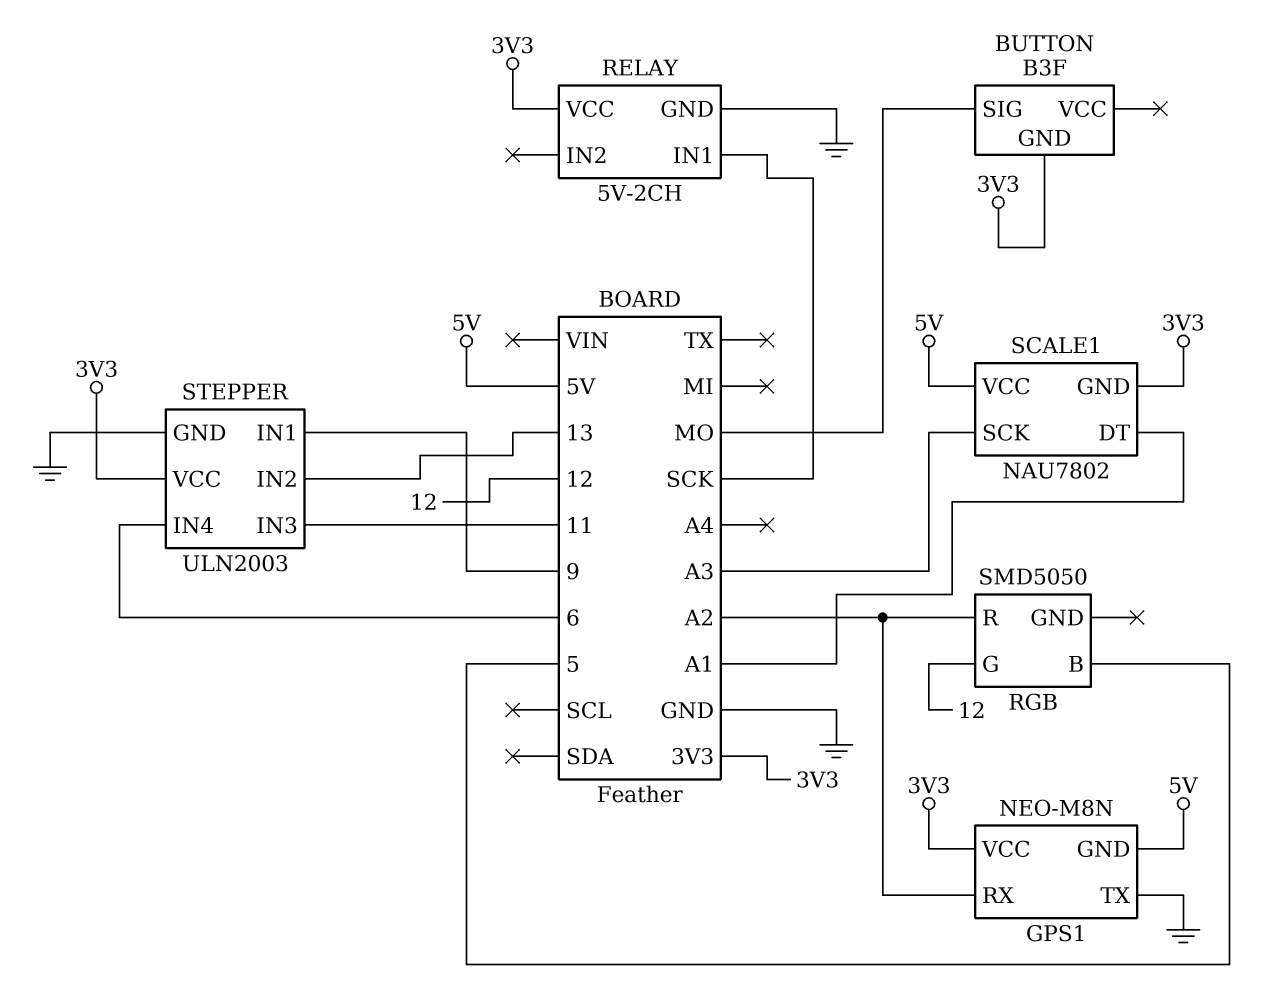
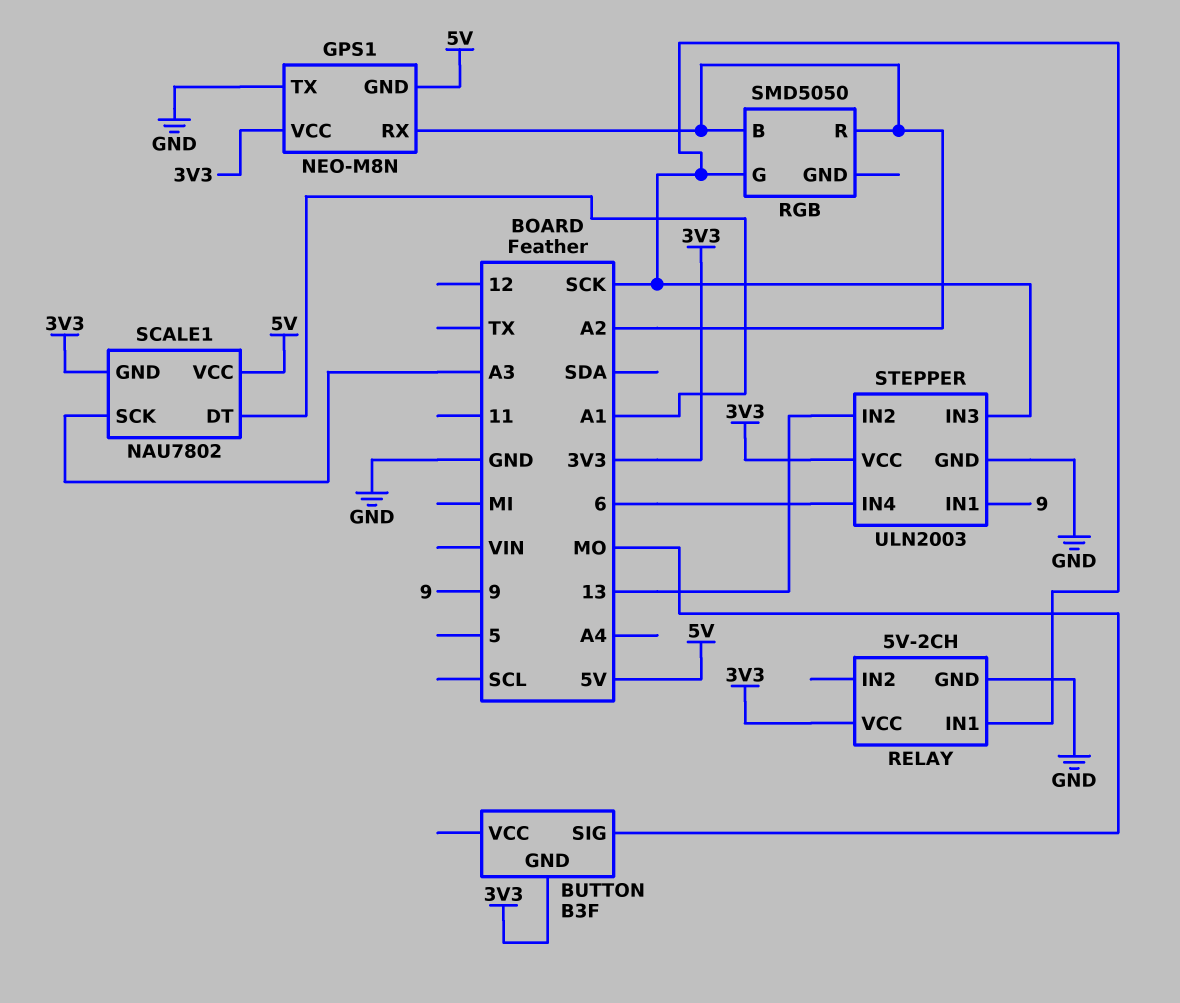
RGB pin B: 5 -> A2
RGB pin G: 12 -> SCK
STEPPER pin IN3: 11 -> SCK

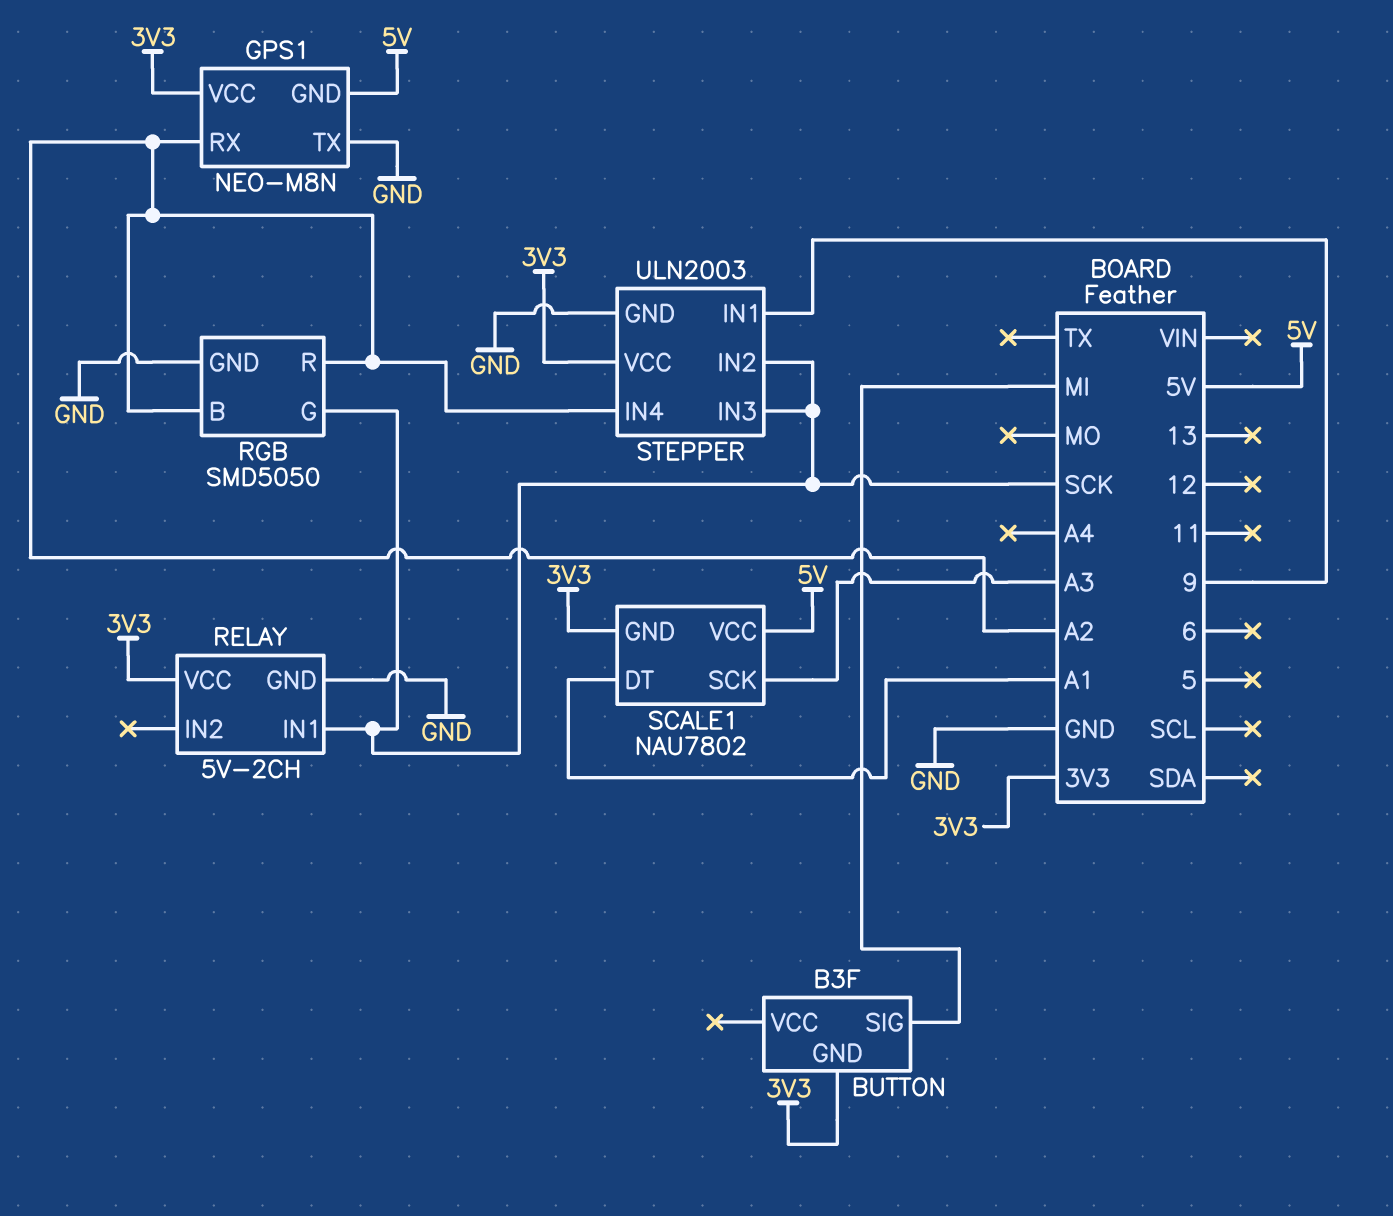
BUTTON pin SIG: MO -> MI
RGB pin GND: none -> GND
STEPPER pin IN2: 13 -> SCK
STEPPER pin IN4: 6 -> A2

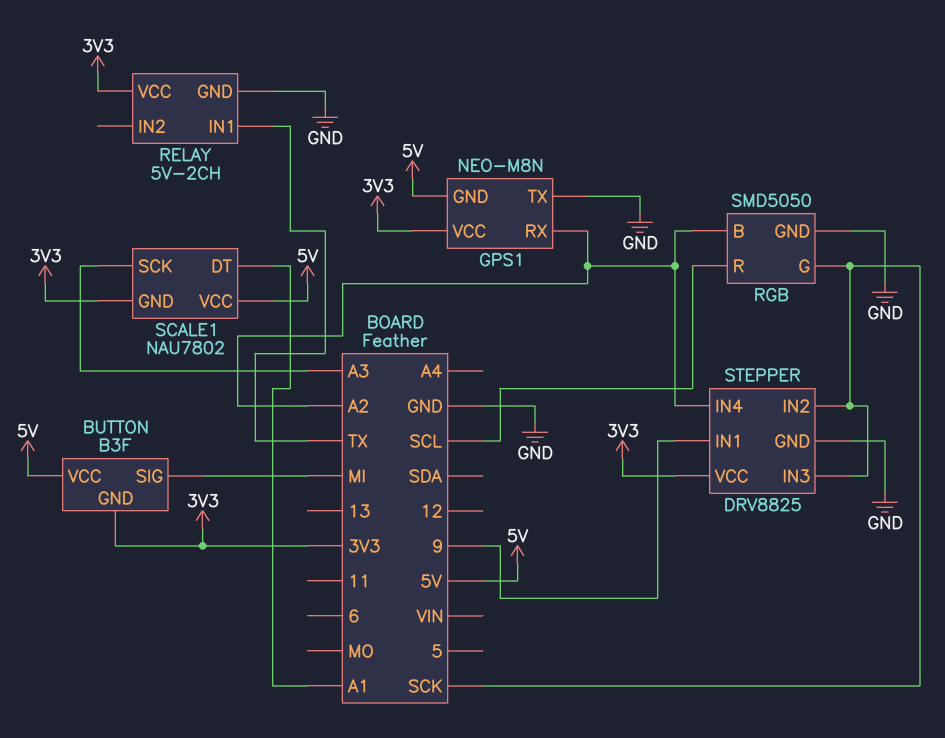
BUTTON pin VCC: none -> 5V
RELAY pin IN1: SCK -> TX
RGB pin R: A2 -> SCL
STEPPER: ULN2003 -> DRV8825

